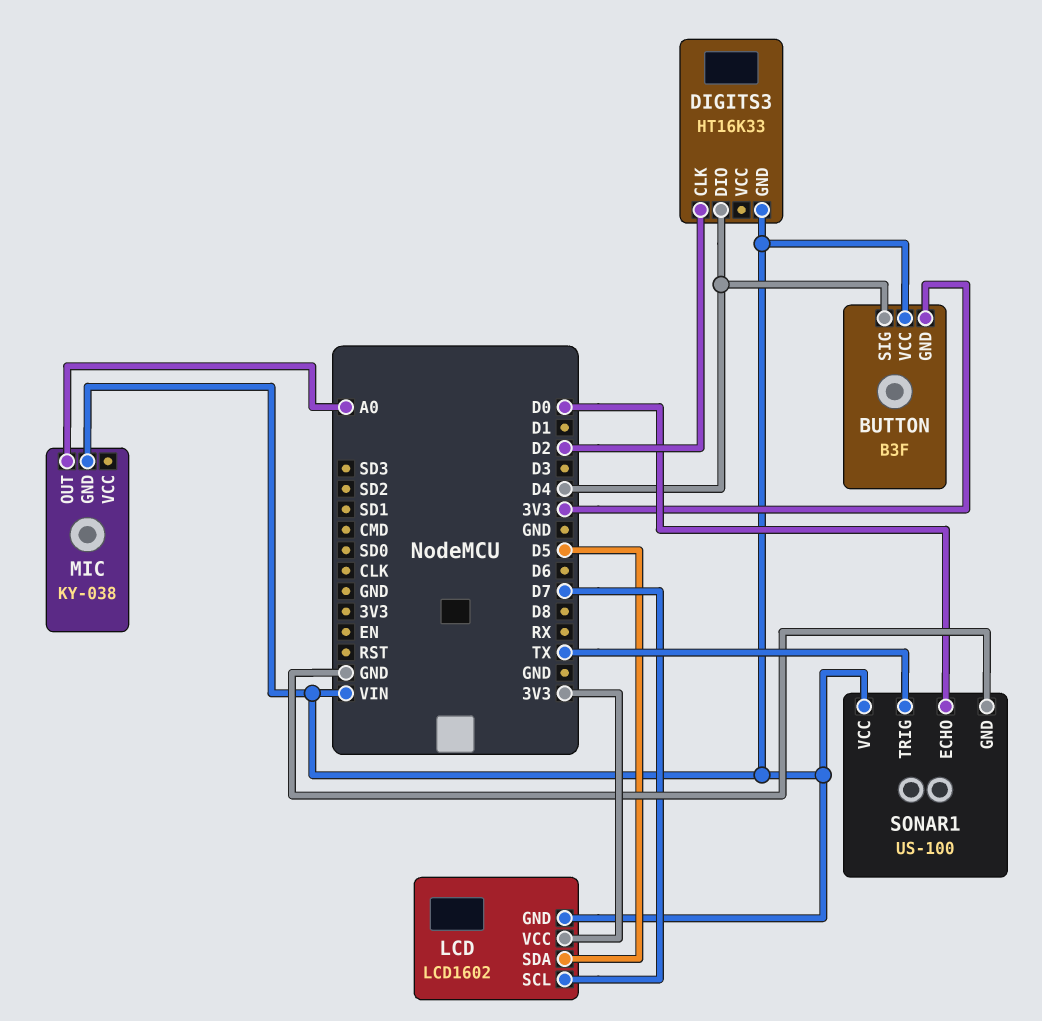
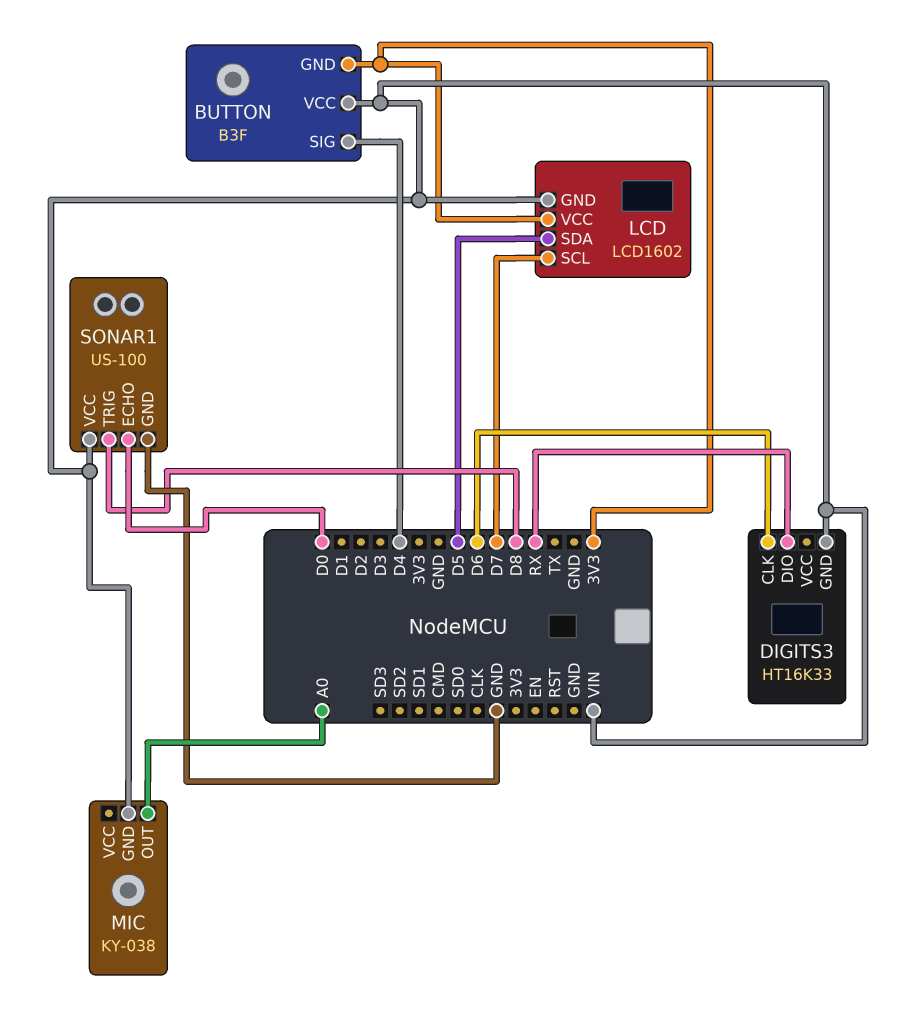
DIGITS3 pin CLK: D2 -> D6
DIGITS3 pin DIO: D4 -> RX
SONAR1 pin TRIG: TX -> D8

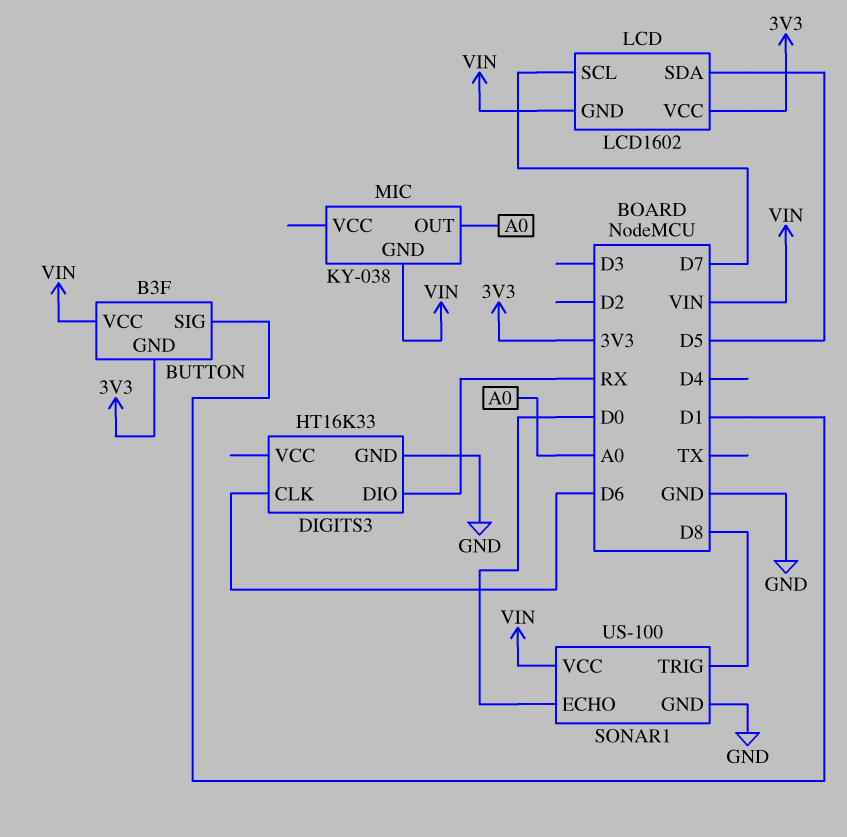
BUTTON pin SIG: D4 -> D1
DIGITS3 pin GND: VIN -> GND

